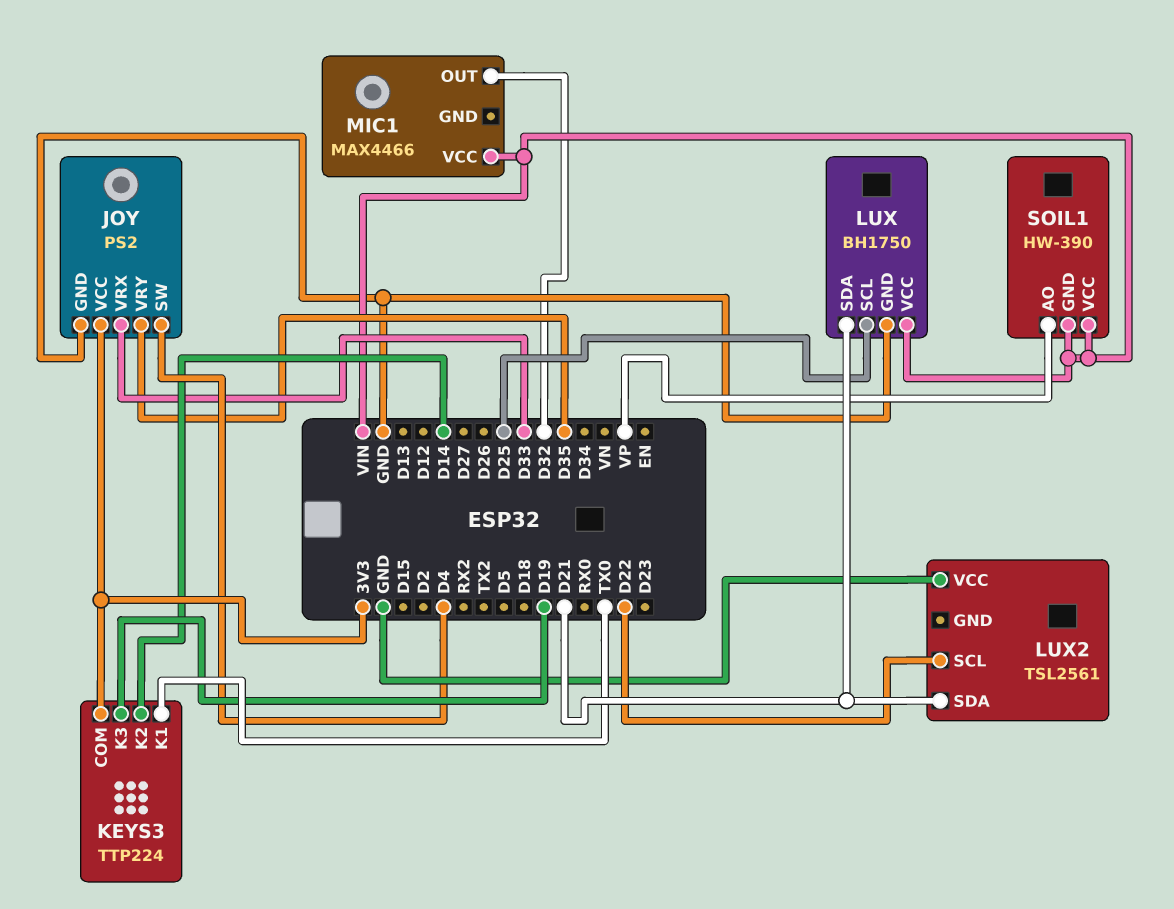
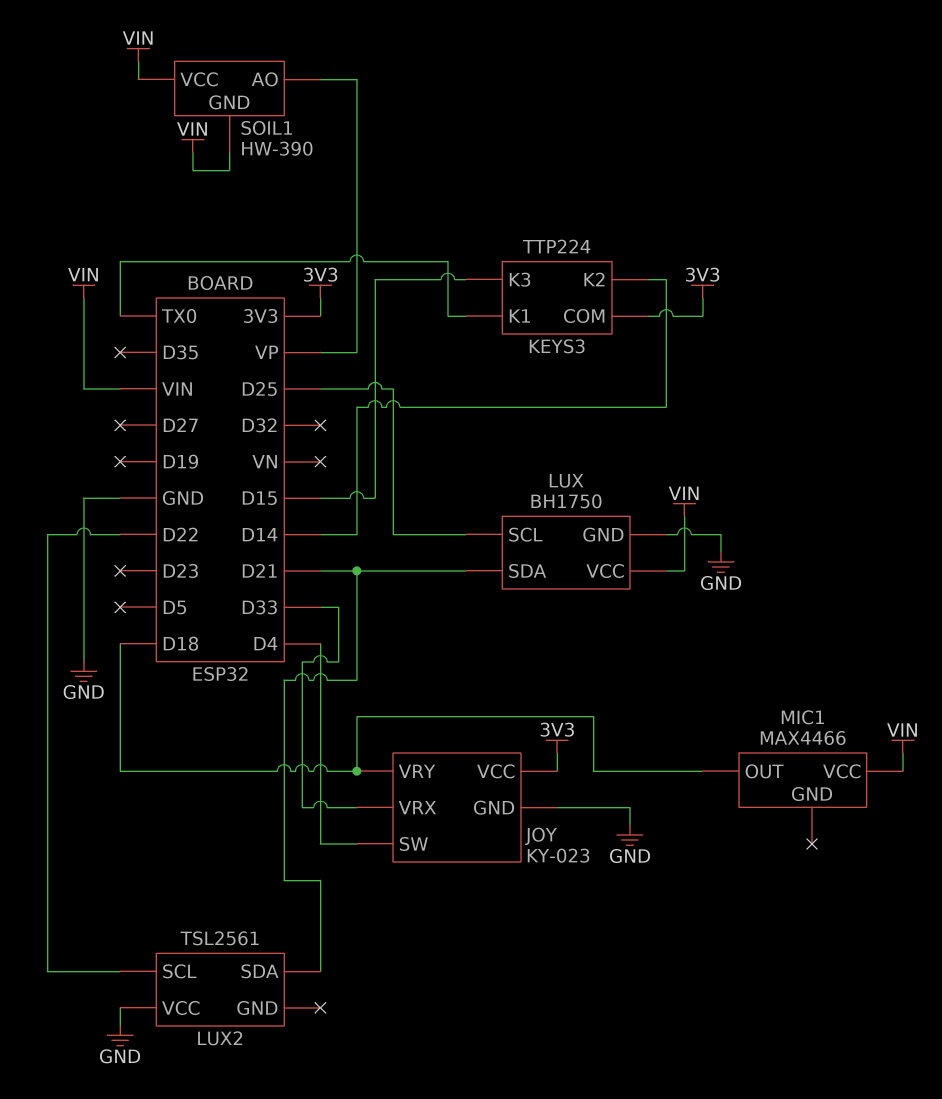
JOY: PS2 -> KY-023
JOY pin VRY: D35 -> D18
KEYS3 pin K3: D19 -> D15
MIC1 pin OUT: D32 -> D18

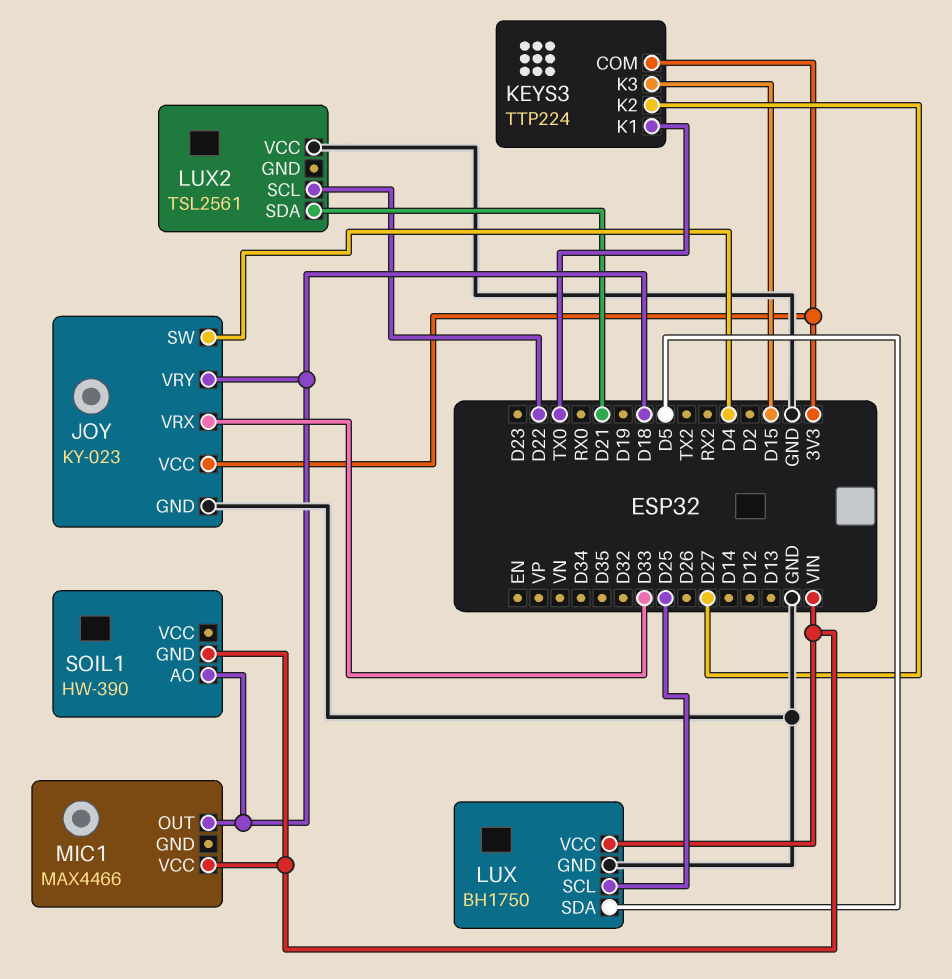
KEYS3 pin K2: D14 -> D27
LUX pin SDA: D21 -> D5
SOIL1 pin AO: VP -> D18
SOIL1 pin VCC: VIN -> none

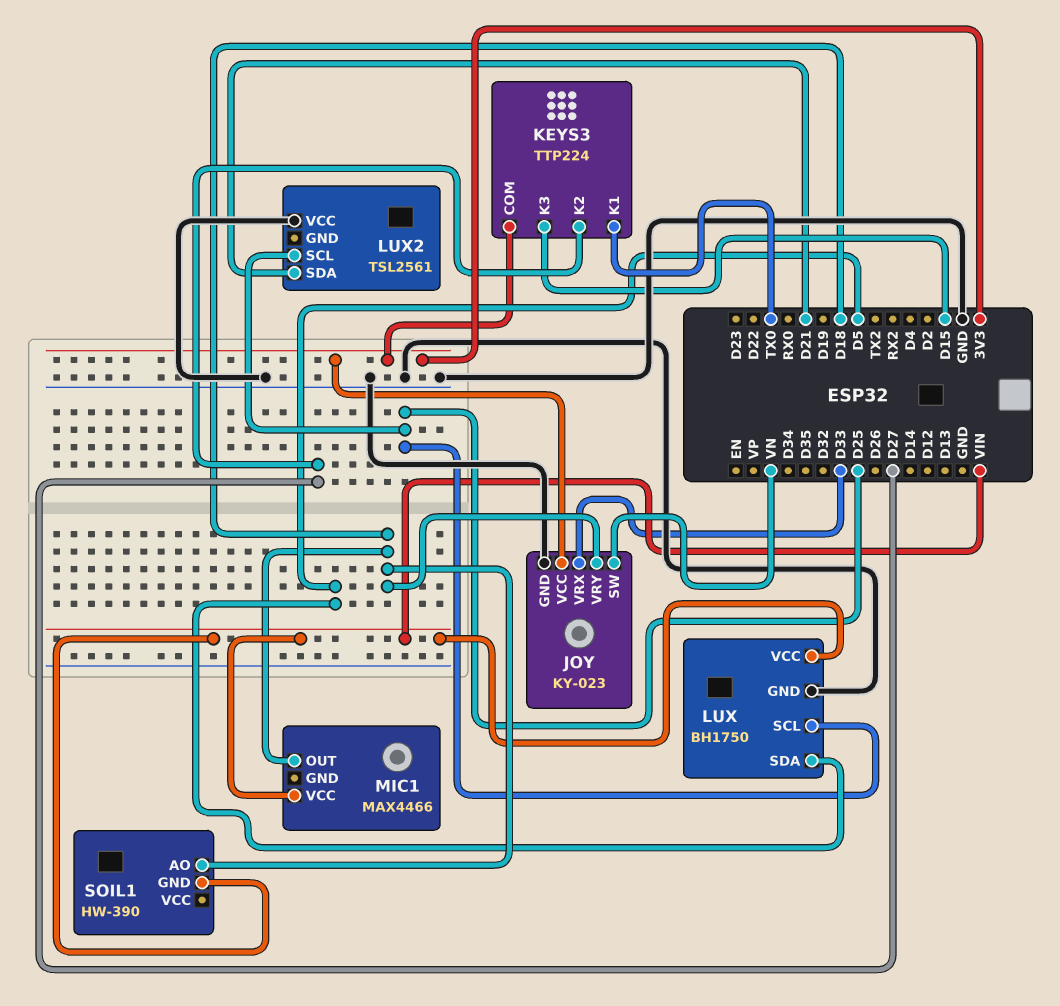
JOY pin SW: D4 -> VN
LUX2 pin SCL: D22 -> D25

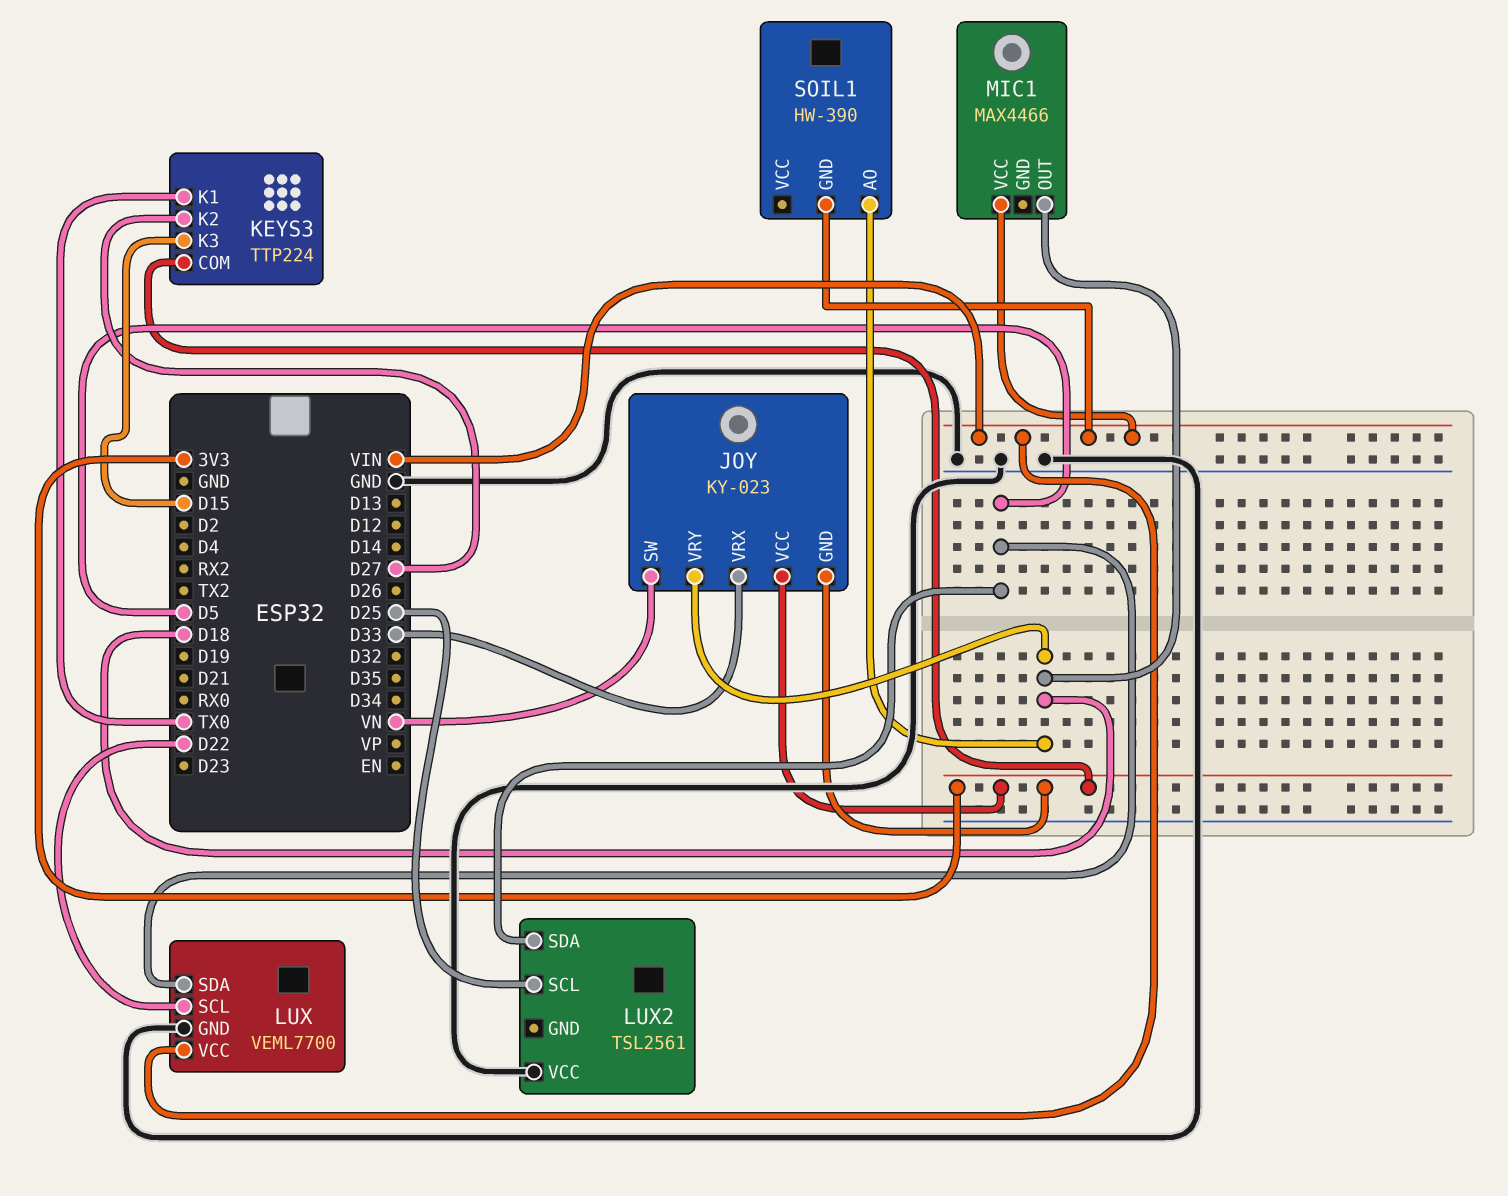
JOY pin GND: GND -> 3V3
LUX: BH1750 -> VEML7700
LUX pin SCL: D25 -> D22
LUX2 pin SDA: D21 -> D5

